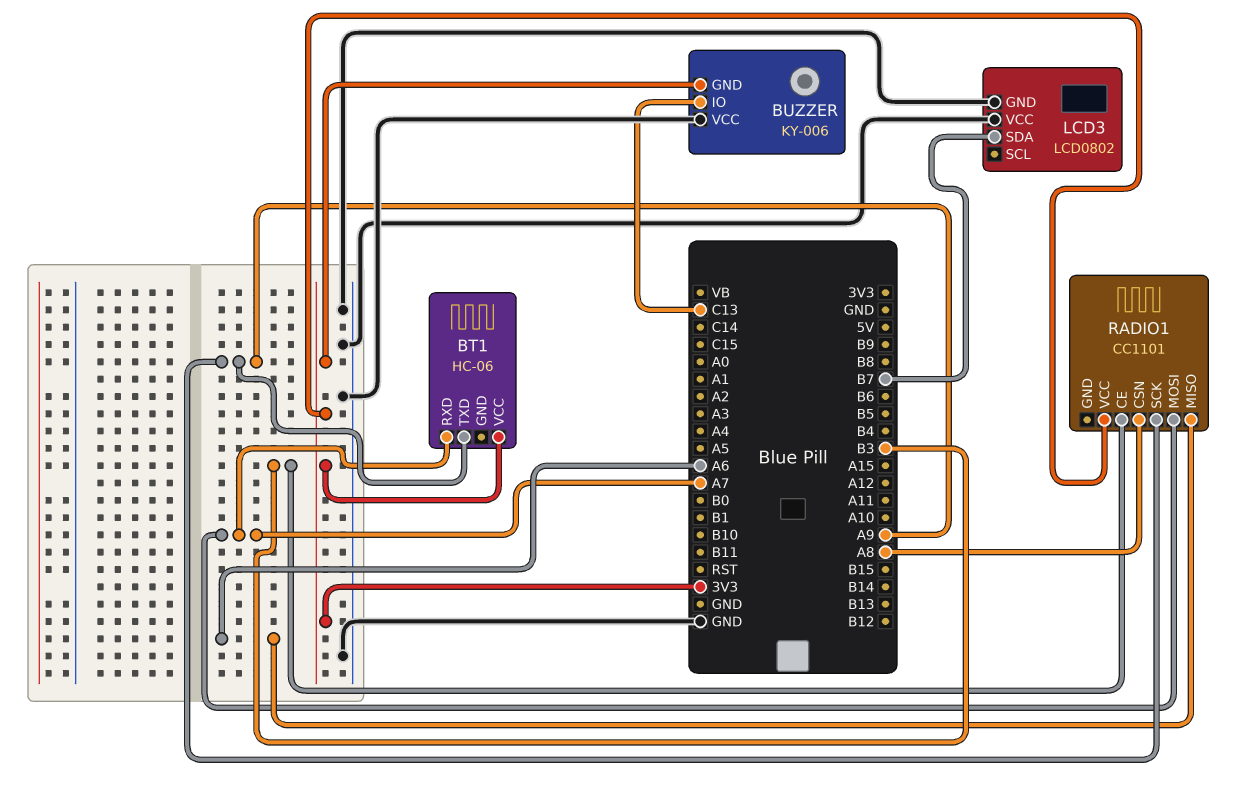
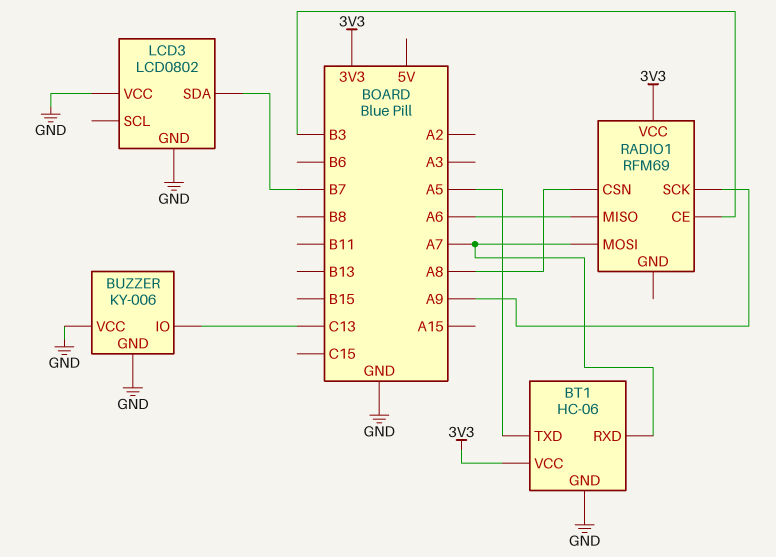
BT1 pin GND: none -> GND
BT1 pin TXD: A9 -> A5
BUZZER pin GND: 3V3 -> GND
RADIO1: CC1101 -> RFM69

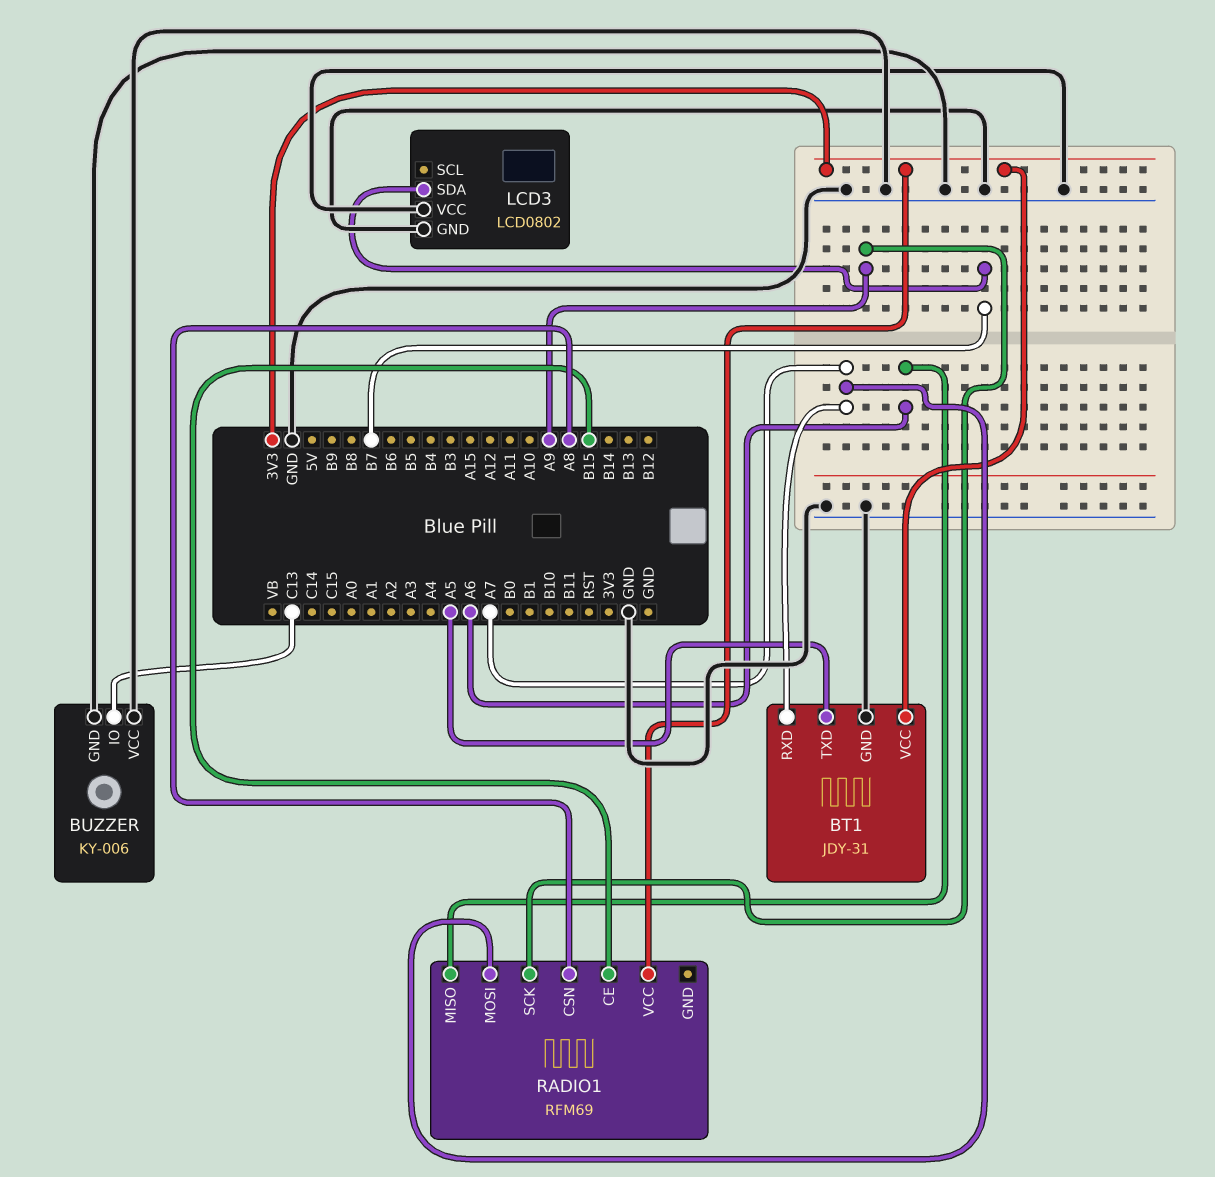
BT1: HC-06 -> JDY-31
RADIO1 pin CE: B3 -> B15

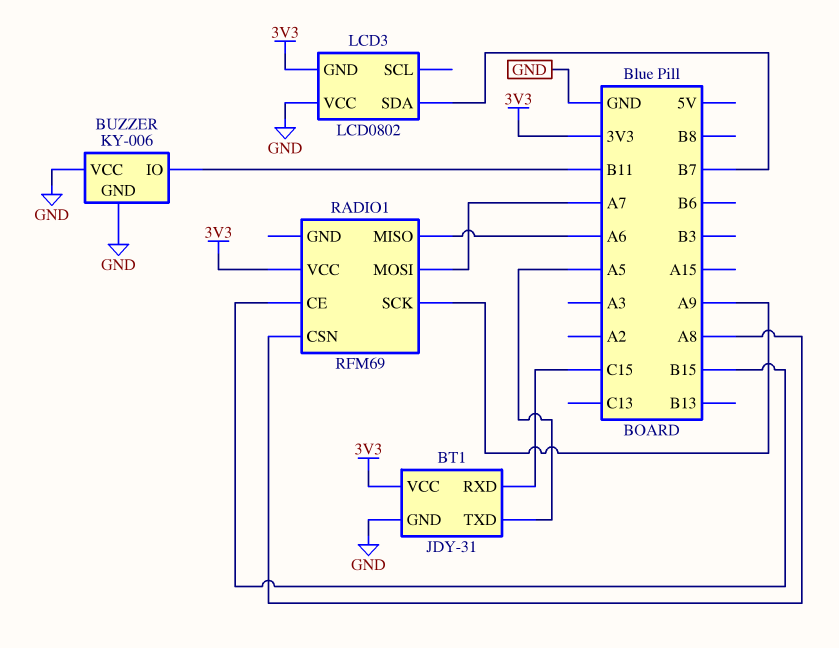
BT1 pin RXD: A7 -> C15
BUZZER pin IO: C13 -> B11
LCD3 pin GND: GND -> 3V3

